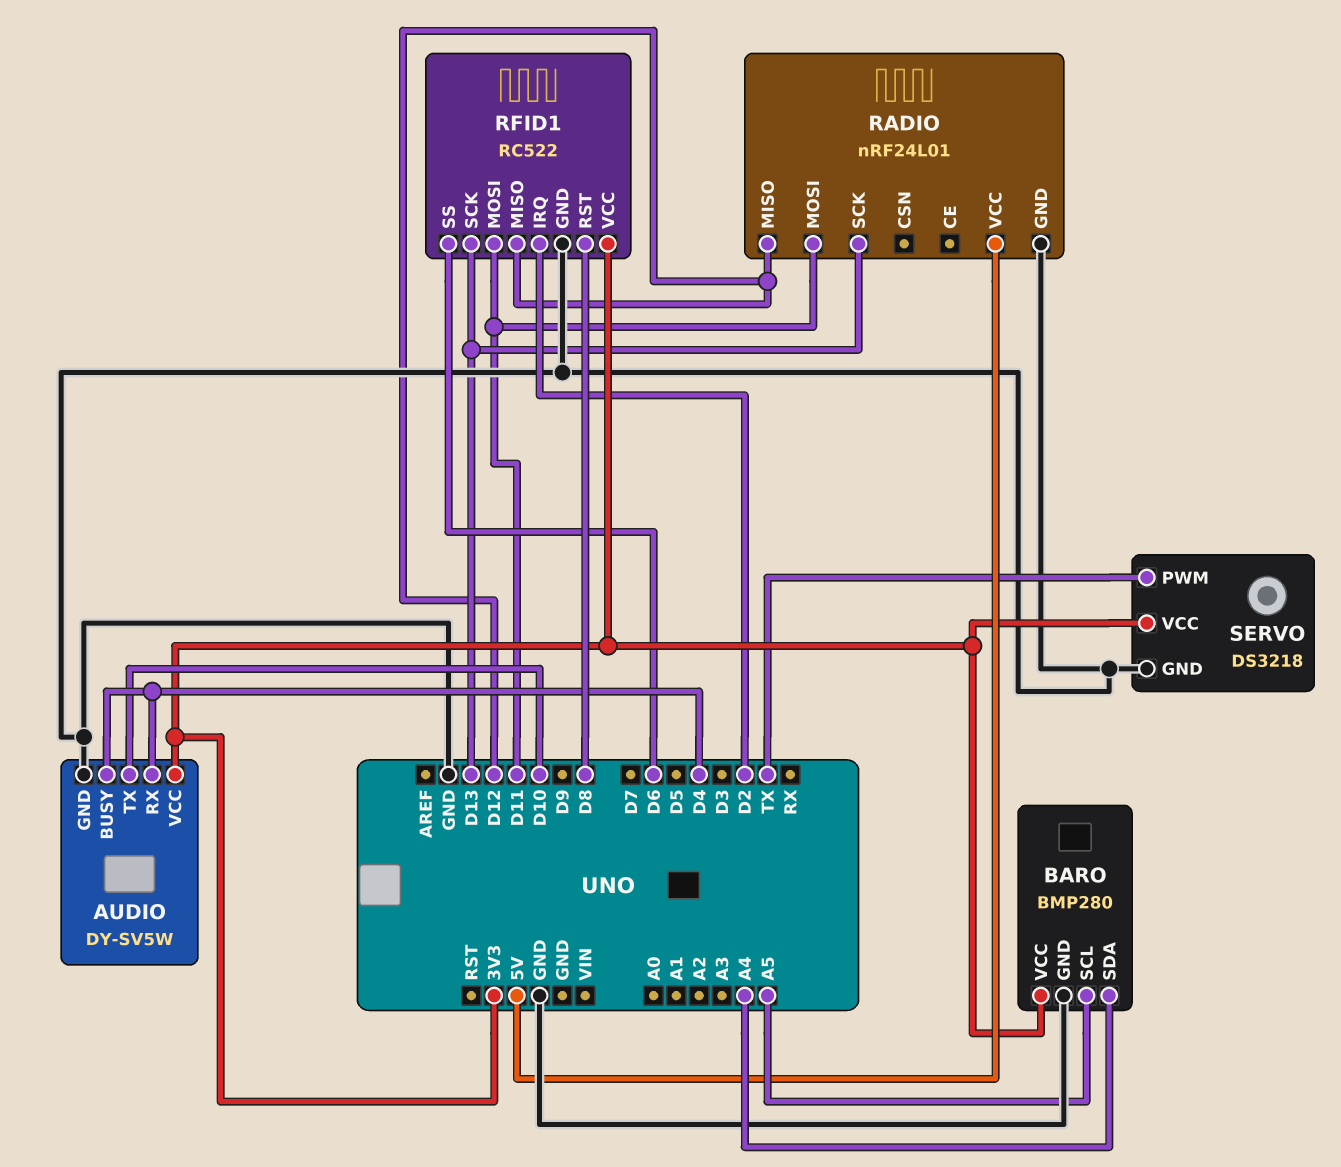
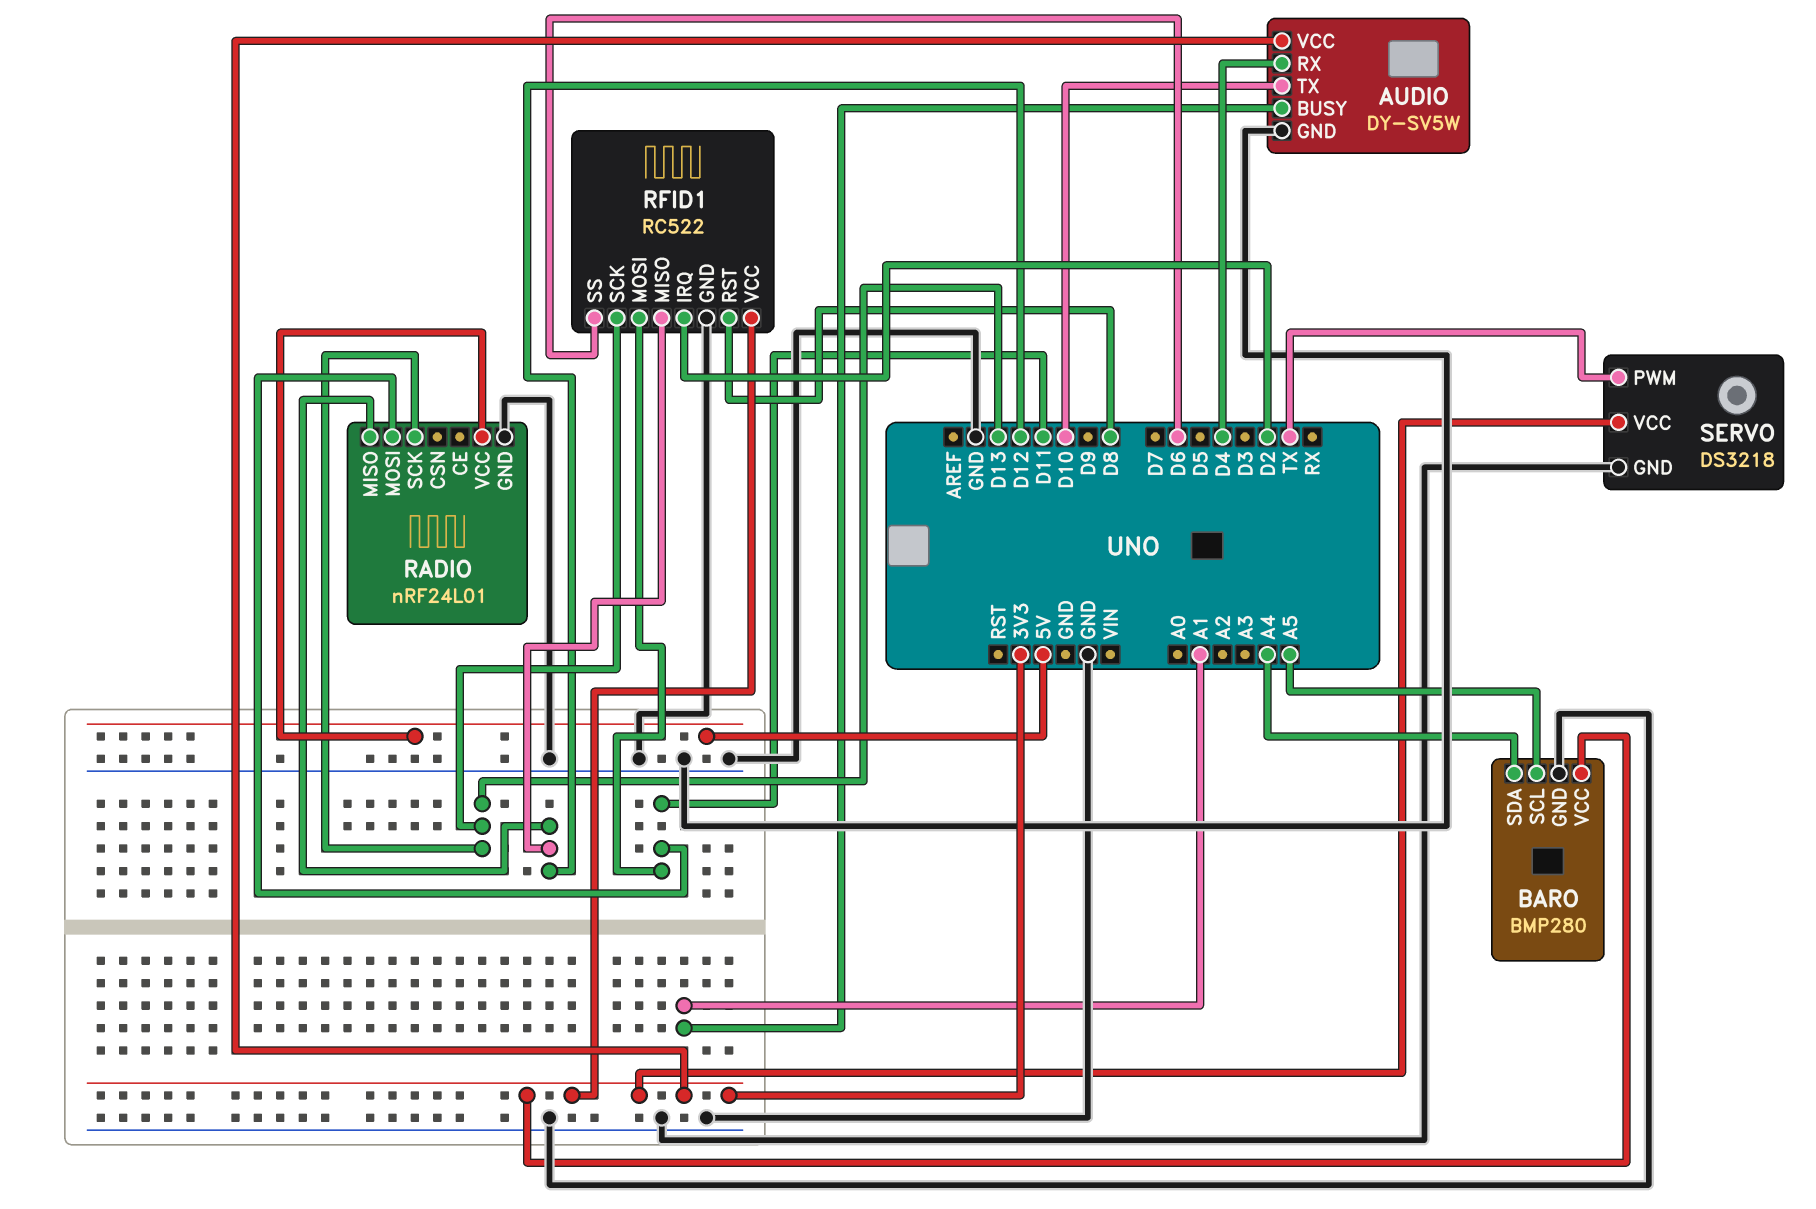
AUDIO pin BUSY: D4 -> A1

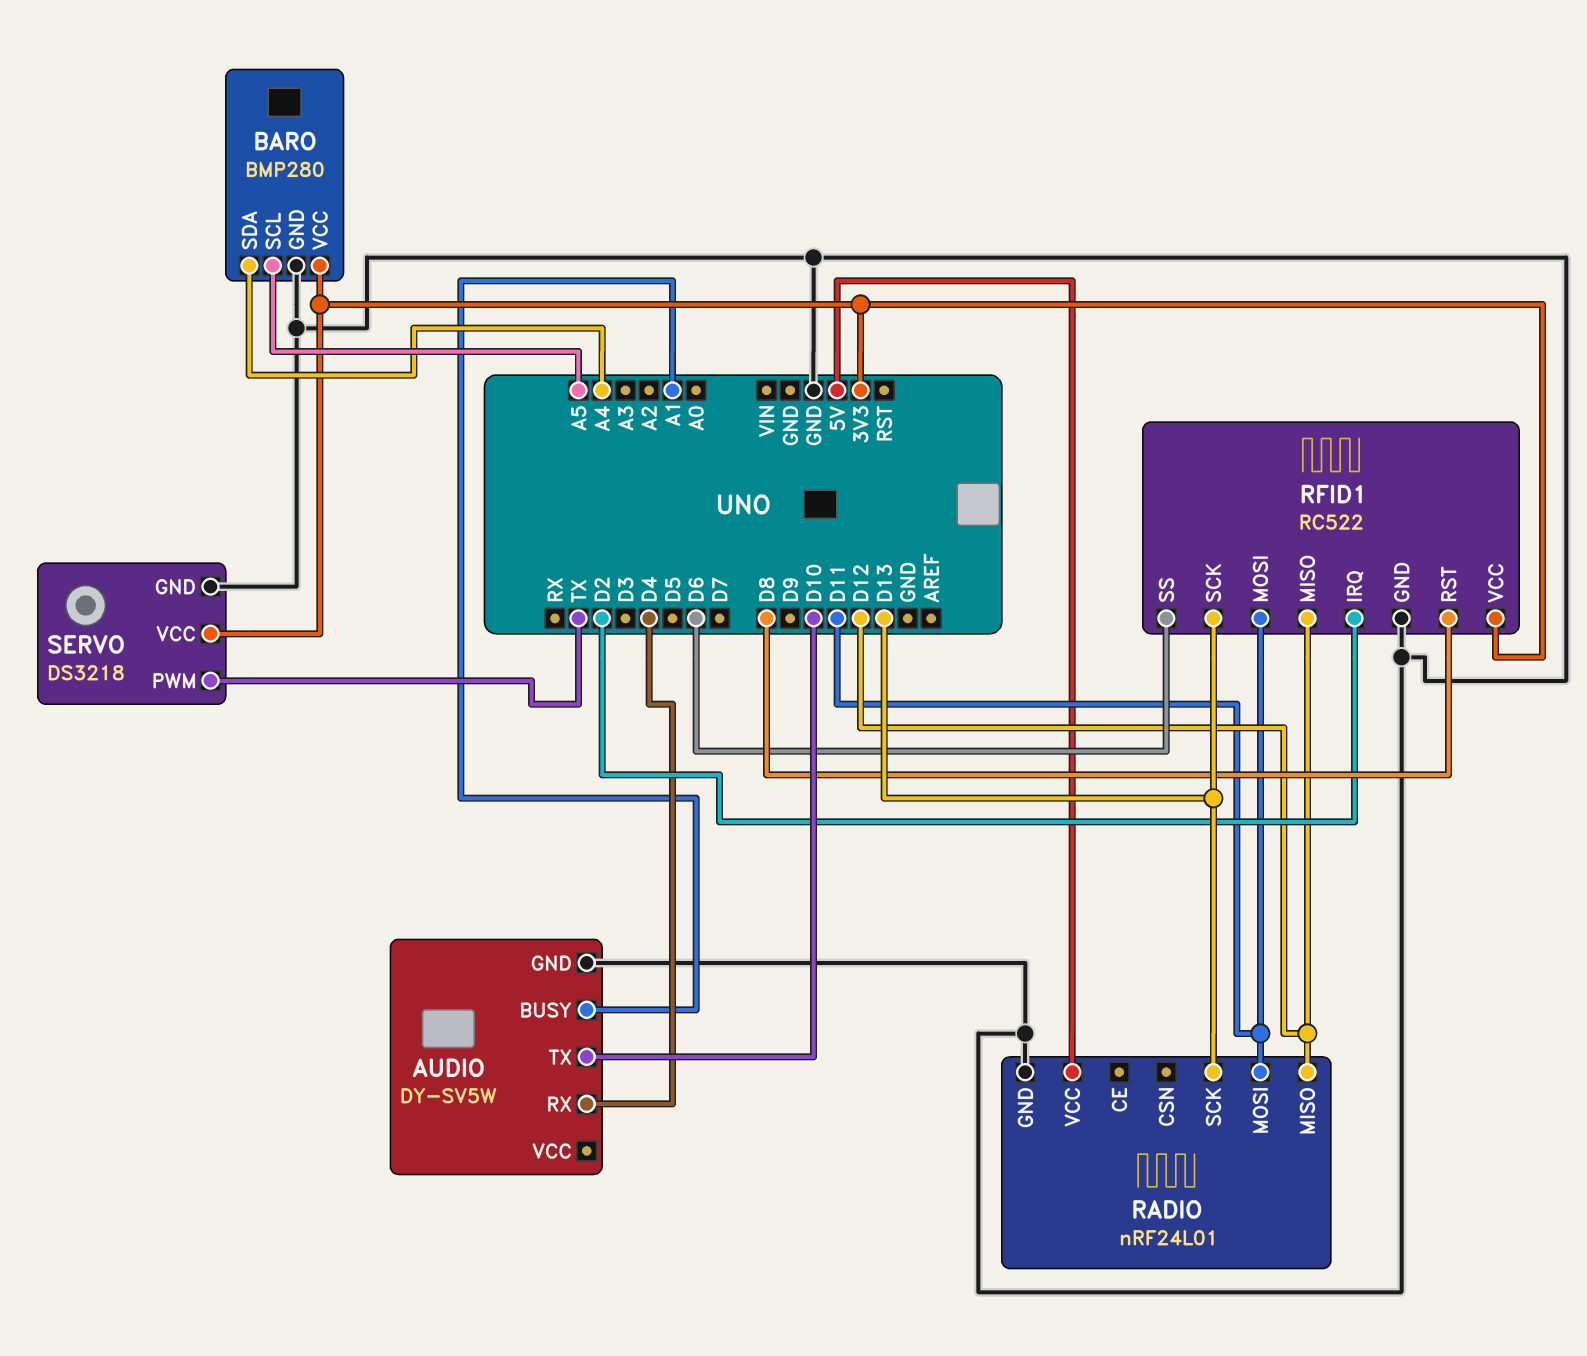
AUDIO pin VCC: 3V3 -> none

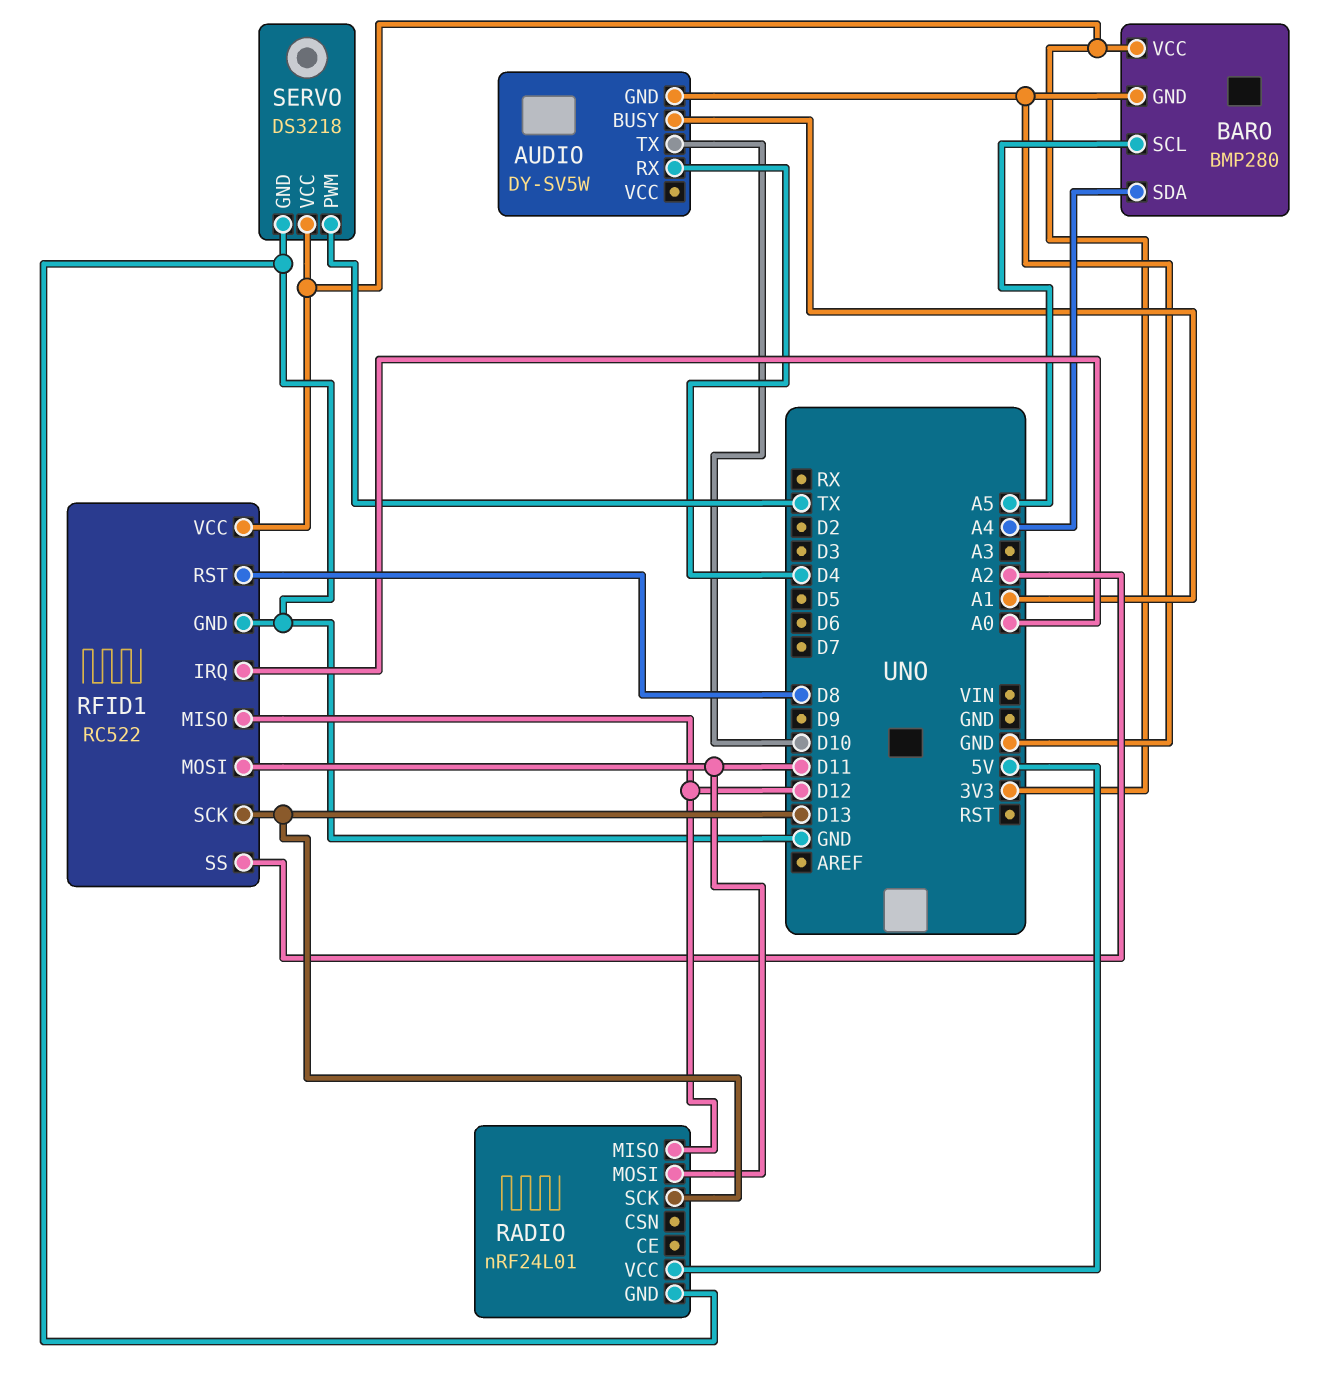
RFID1 pin IRQ: D2 -> A0
RFID1 pin SS: D6 -> A2

